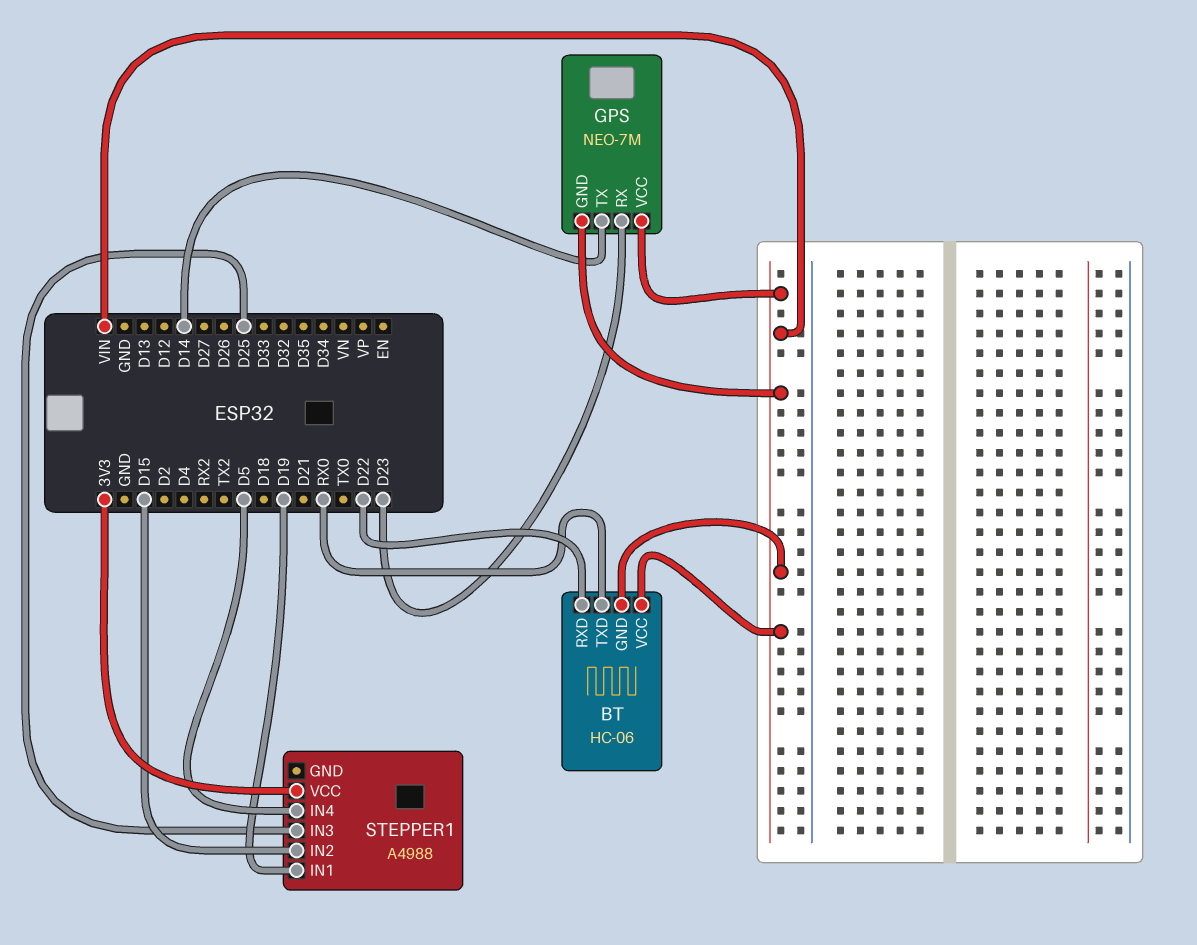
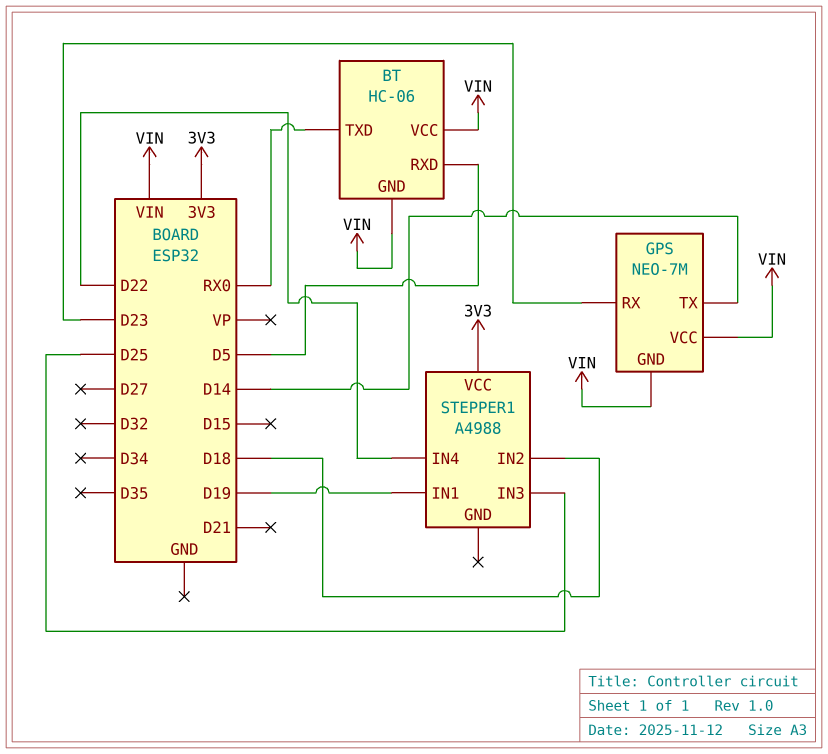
BT pin RXD: D22 -> D5
STEPPER1 pin IN2: D15 -> D18
STEPPER1 pin IN4: D5 -> D22

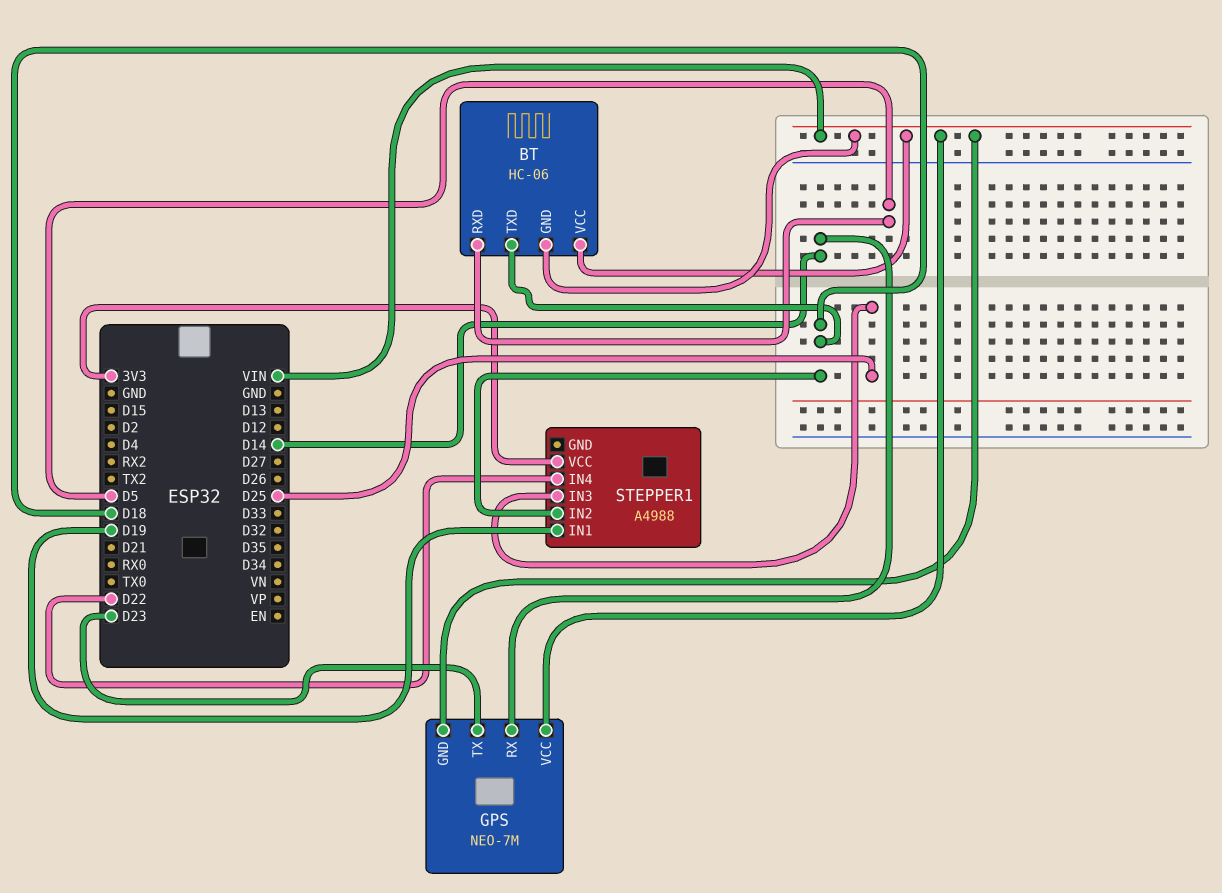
BT pin TXD: RX0 -> D18
GPS pin RX: D23 -> D14
GPS pin TX: D14 -> D23

